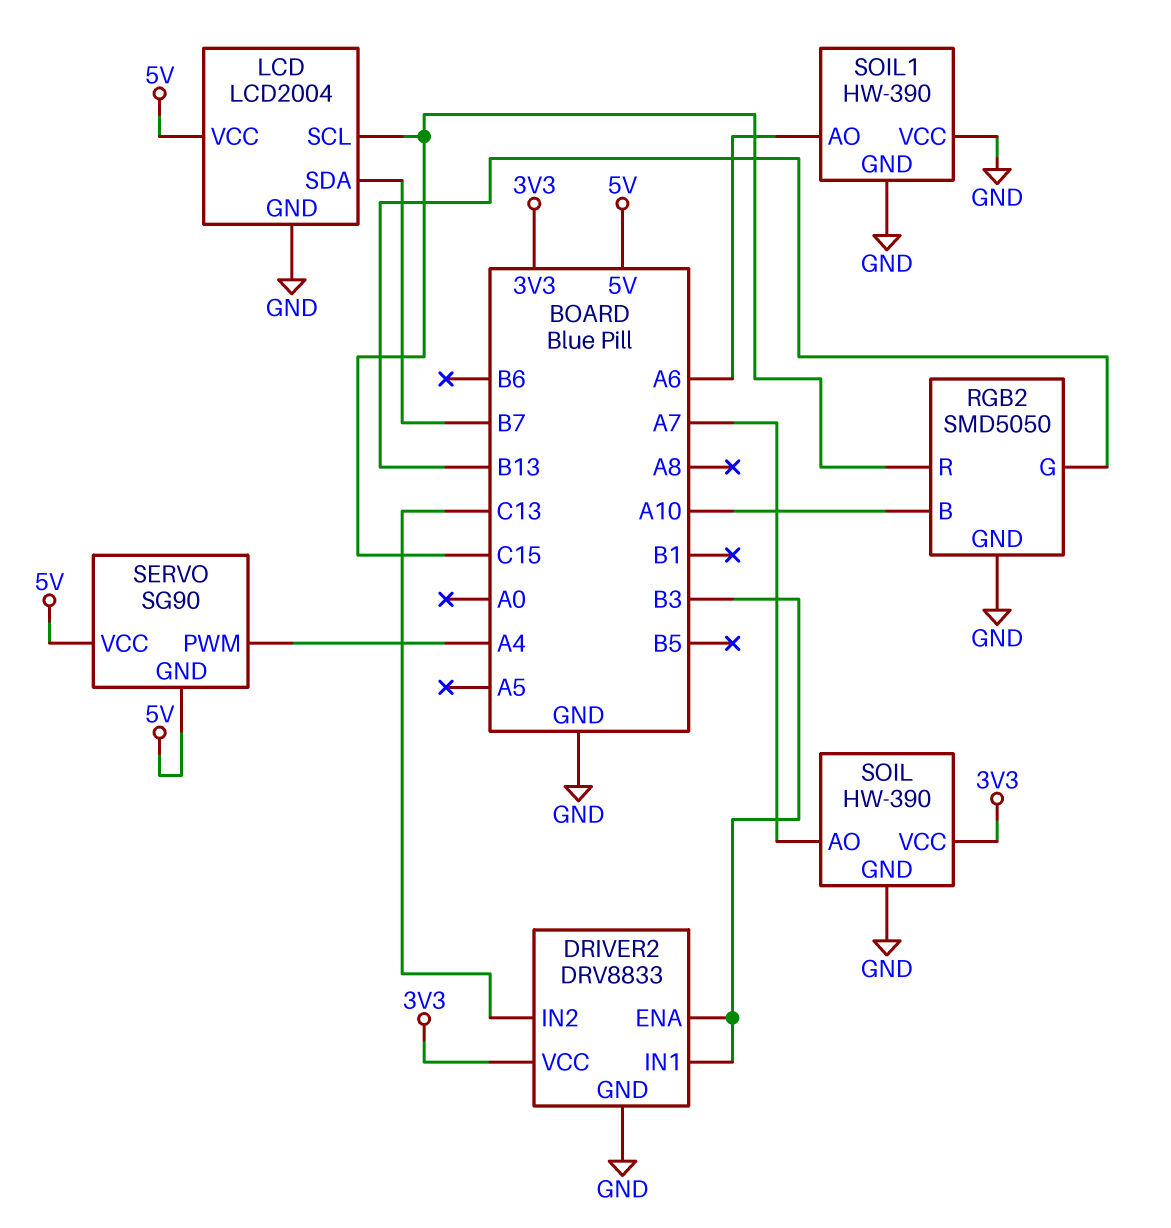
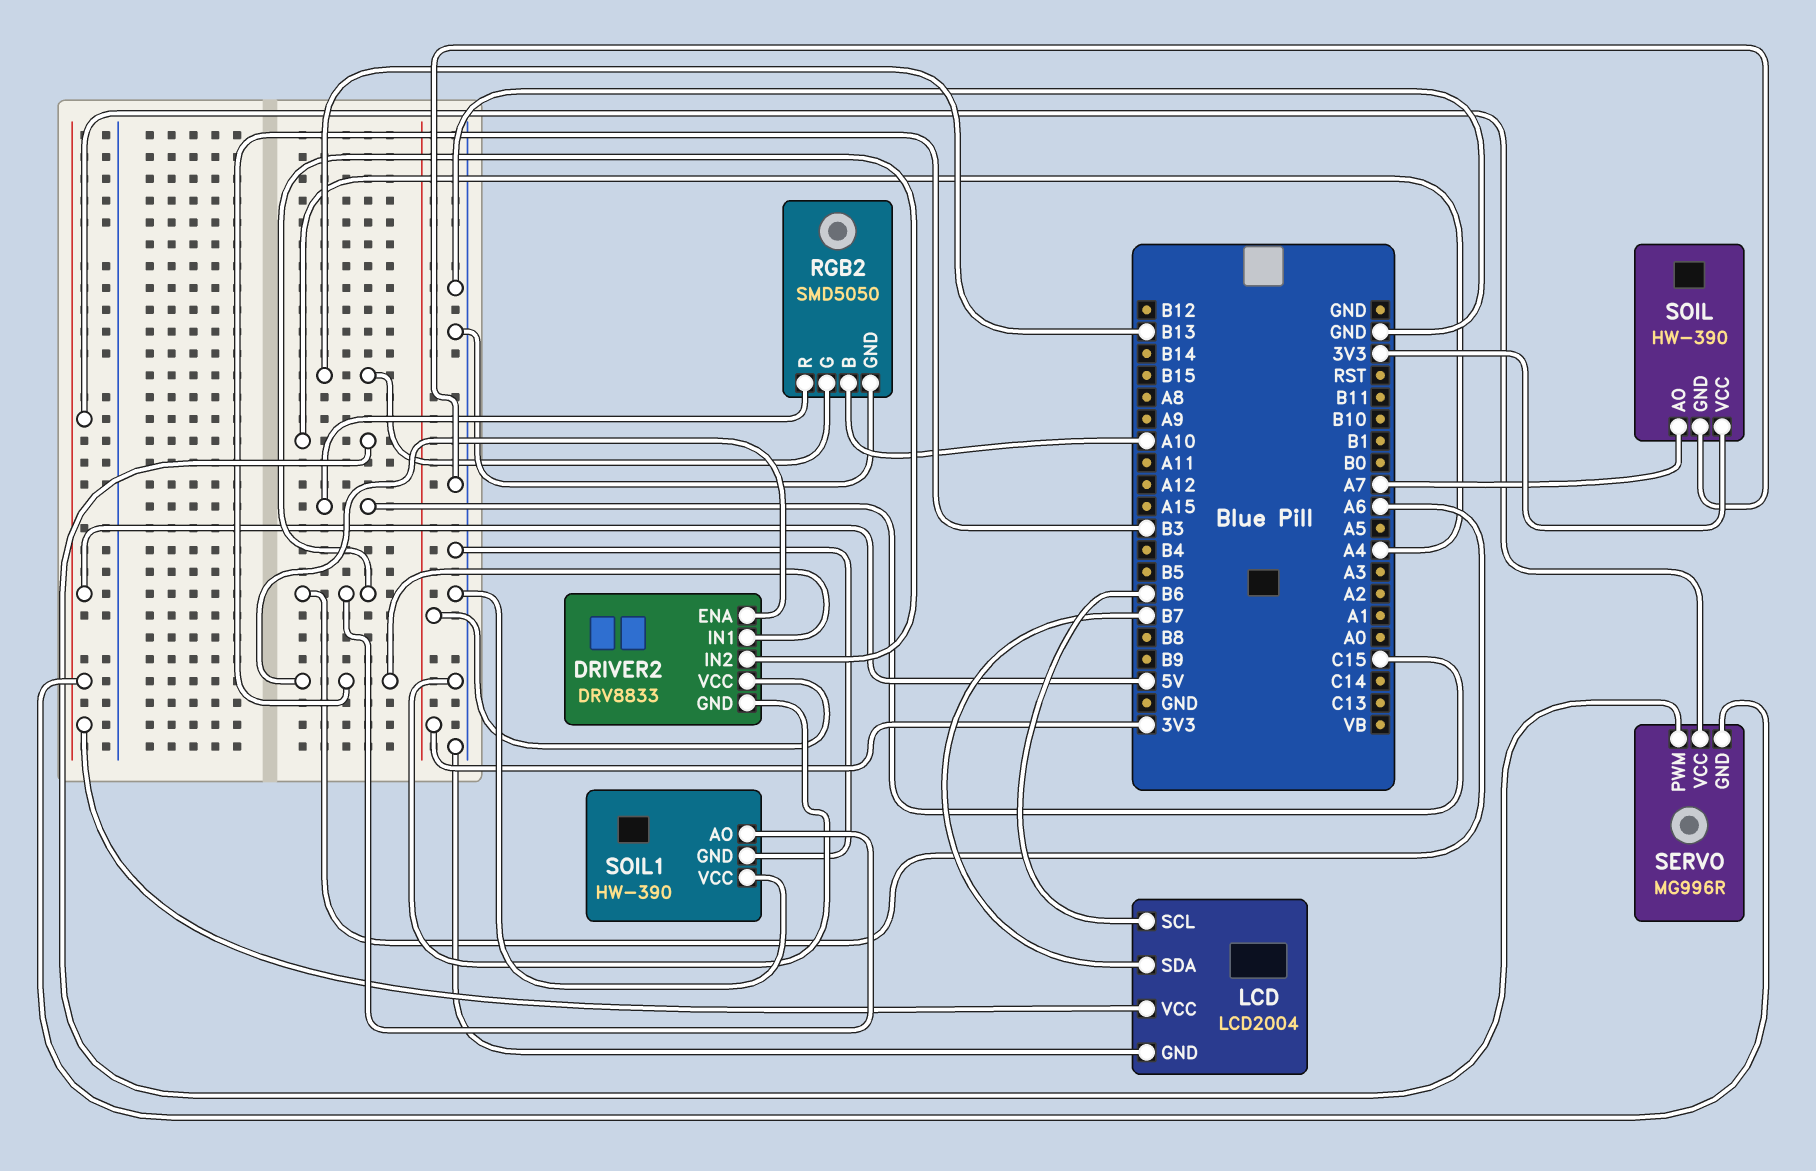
DRIVER2 pin IN2: C13 -> A6
LCD pin SCL: C15 -> B6
SERVO: SG90 -> MG996R

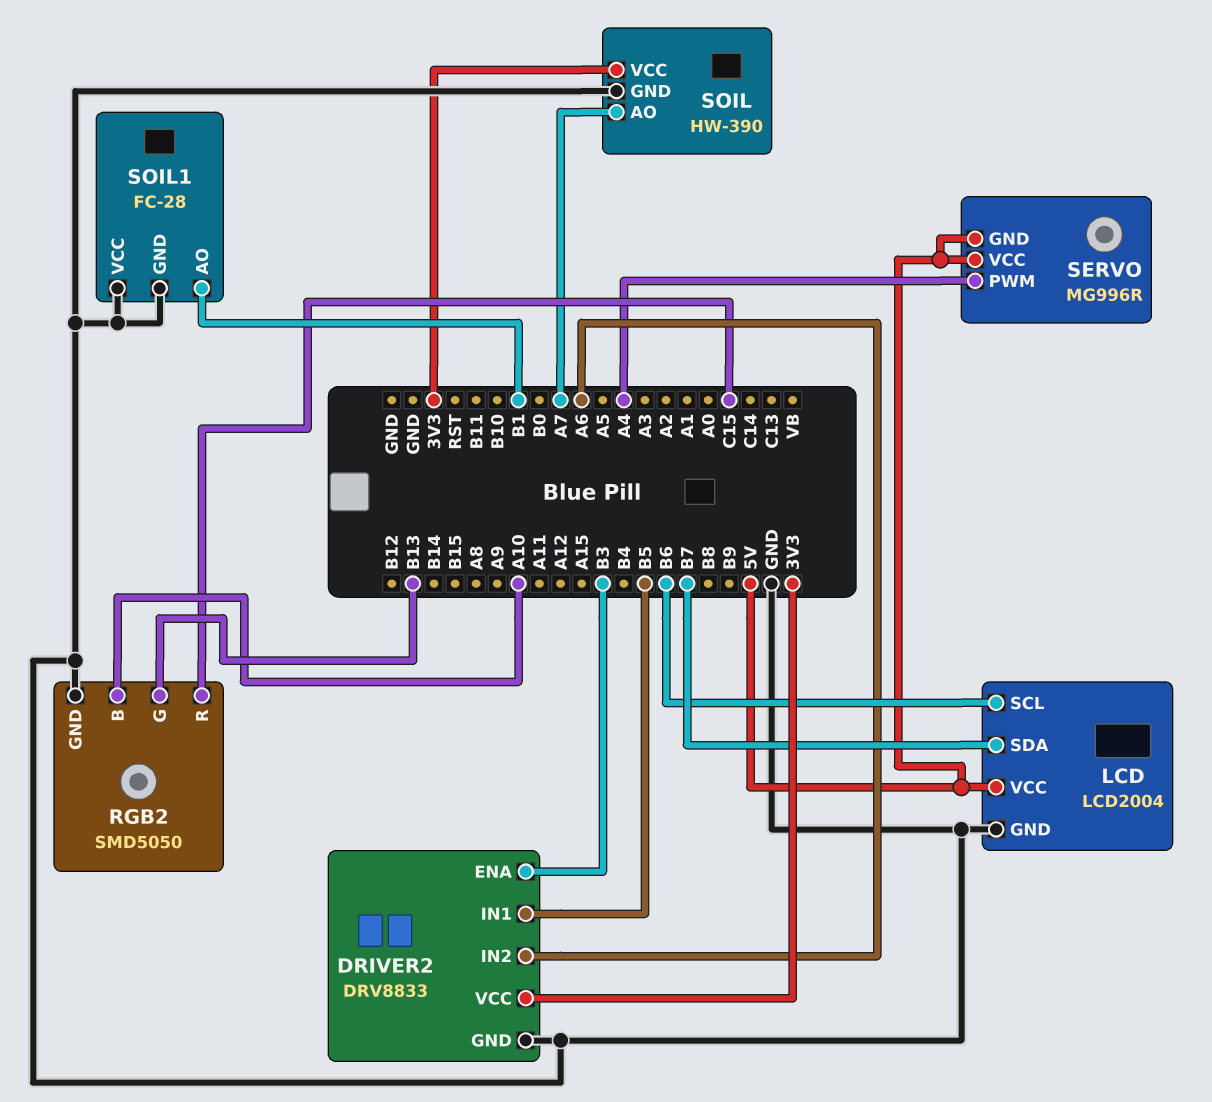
DRIVER2 pin IN1: B3 -> B5
SOIL1: HW-390 -> FC-28
SOIL1 pin AO: A6 -> B1

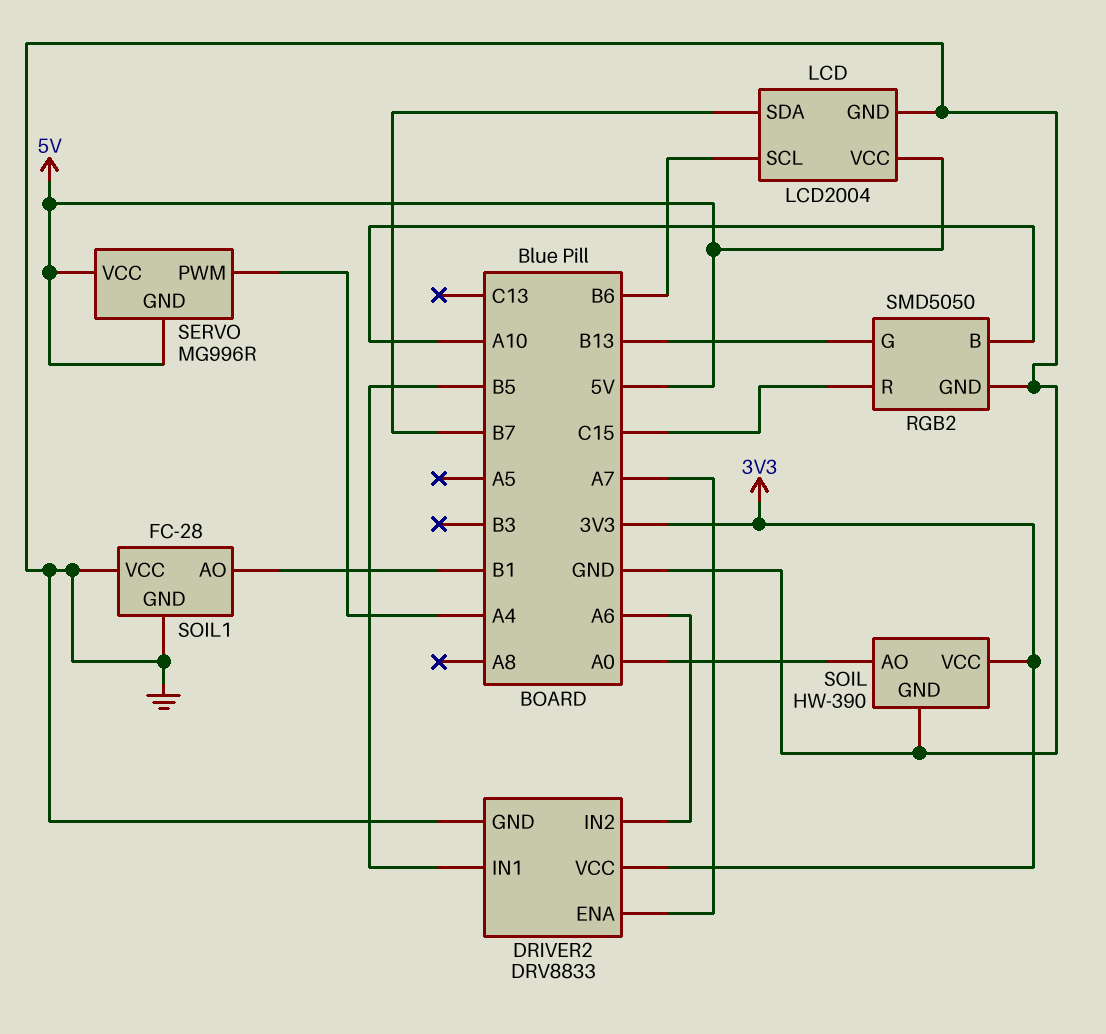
DRIVER2 pin ENA: B3 -> A7
SOIL pin AO: A7 -> A0

